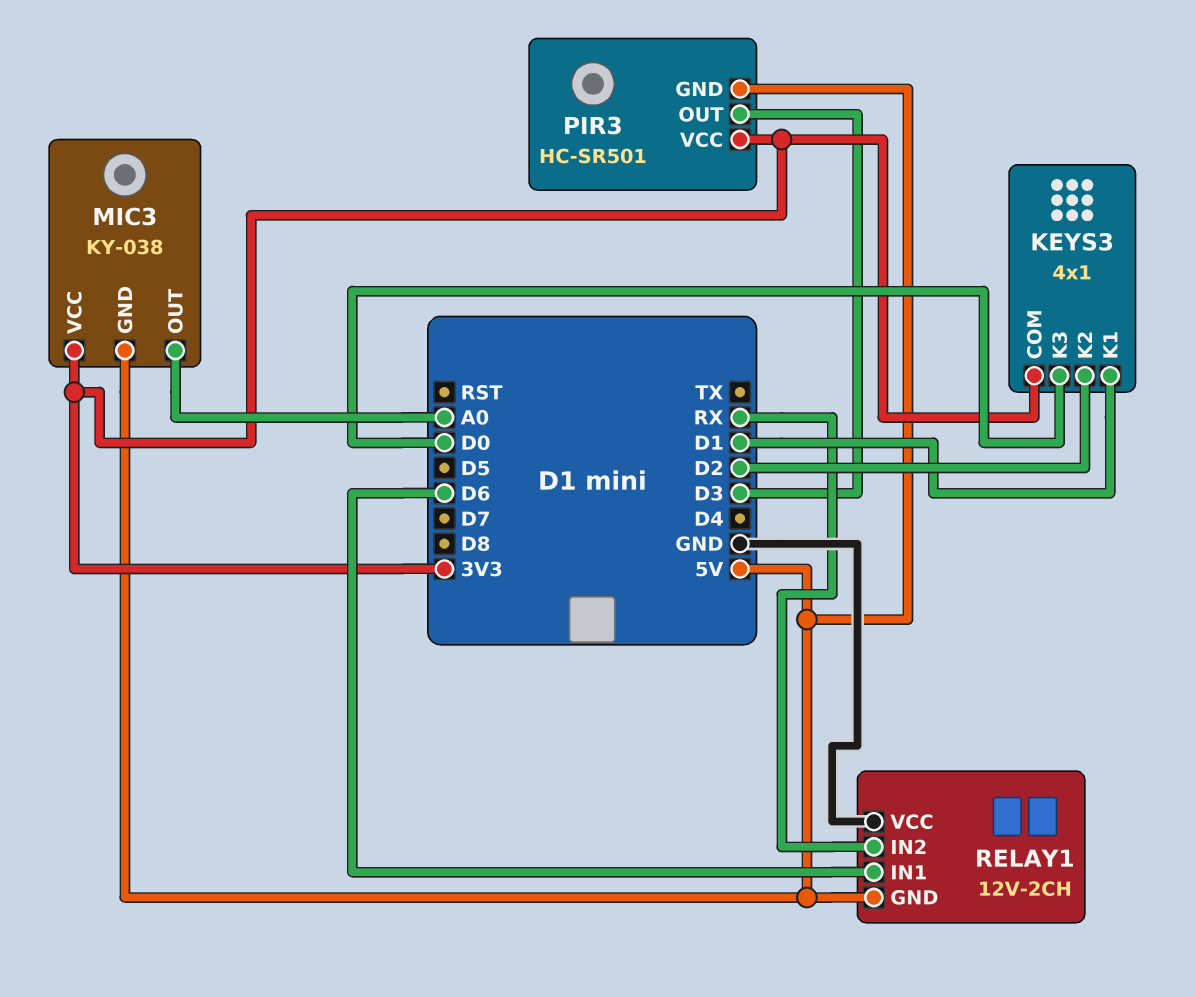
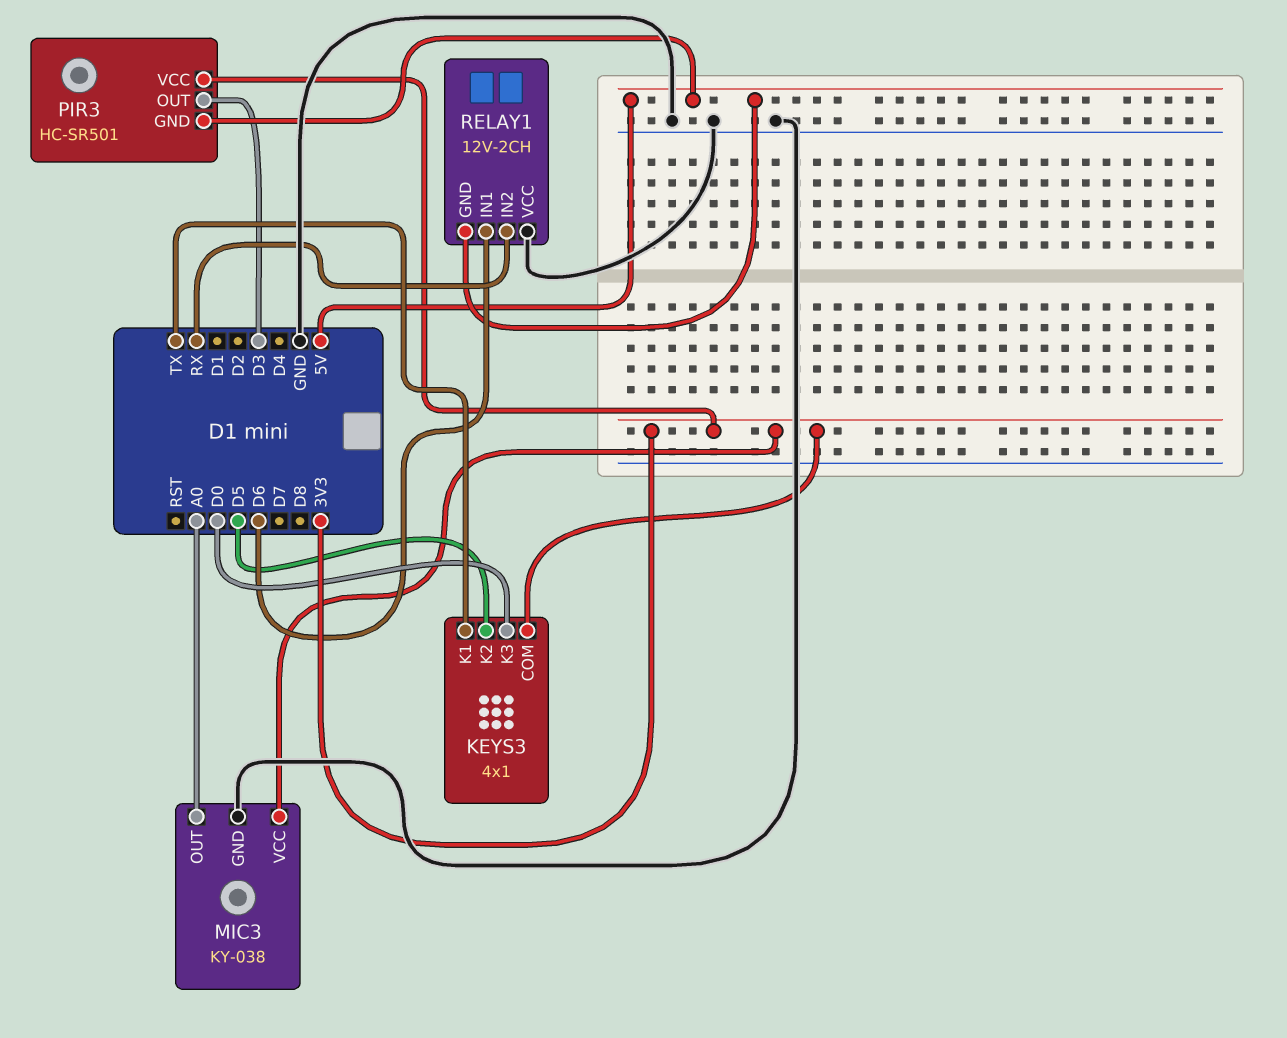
KEYS3 pin K1: D1 -> TX
KEYS3 pin K2: D2 -> D5
MIC3 pin GND: 5V -> GND

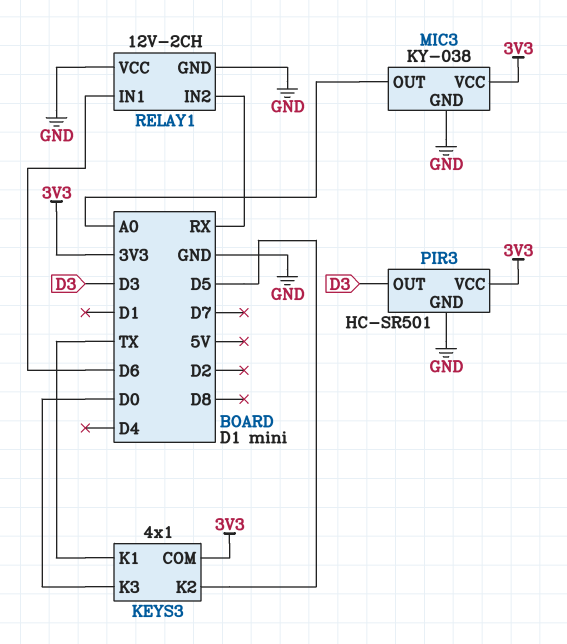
PIR3 pin GND: 5V -> GND
RELAY1 pin GND: 5V -> GND

